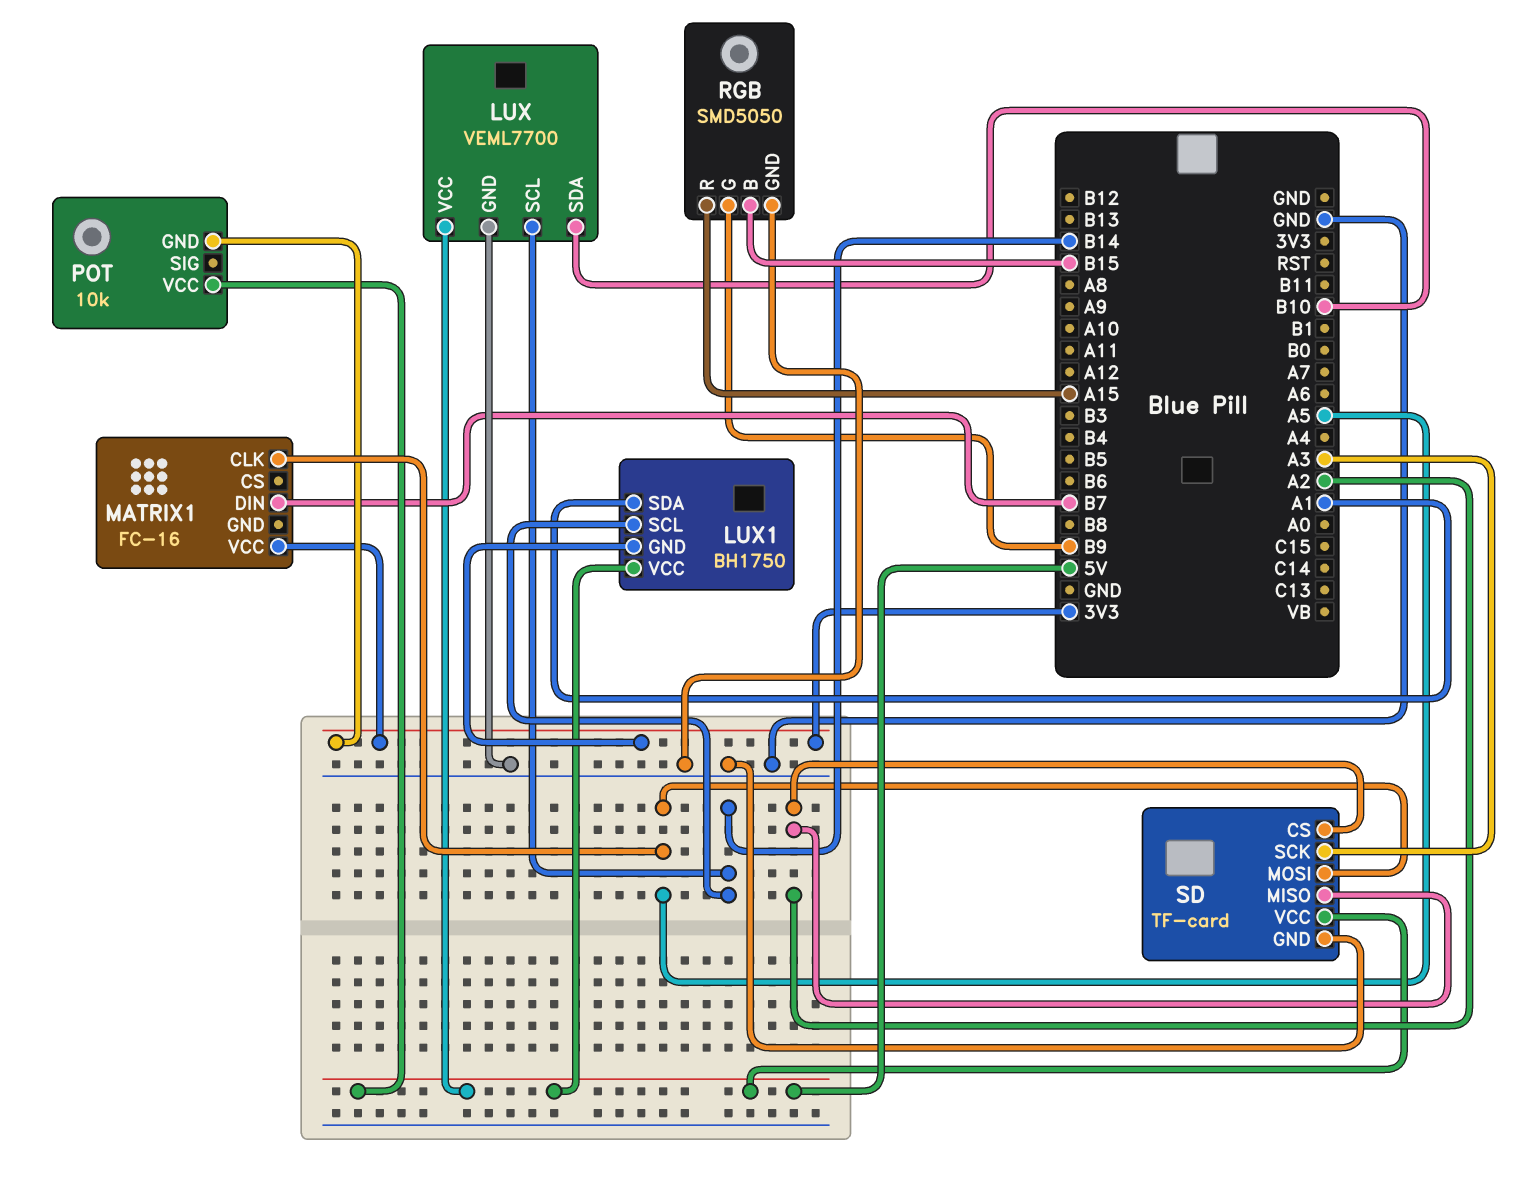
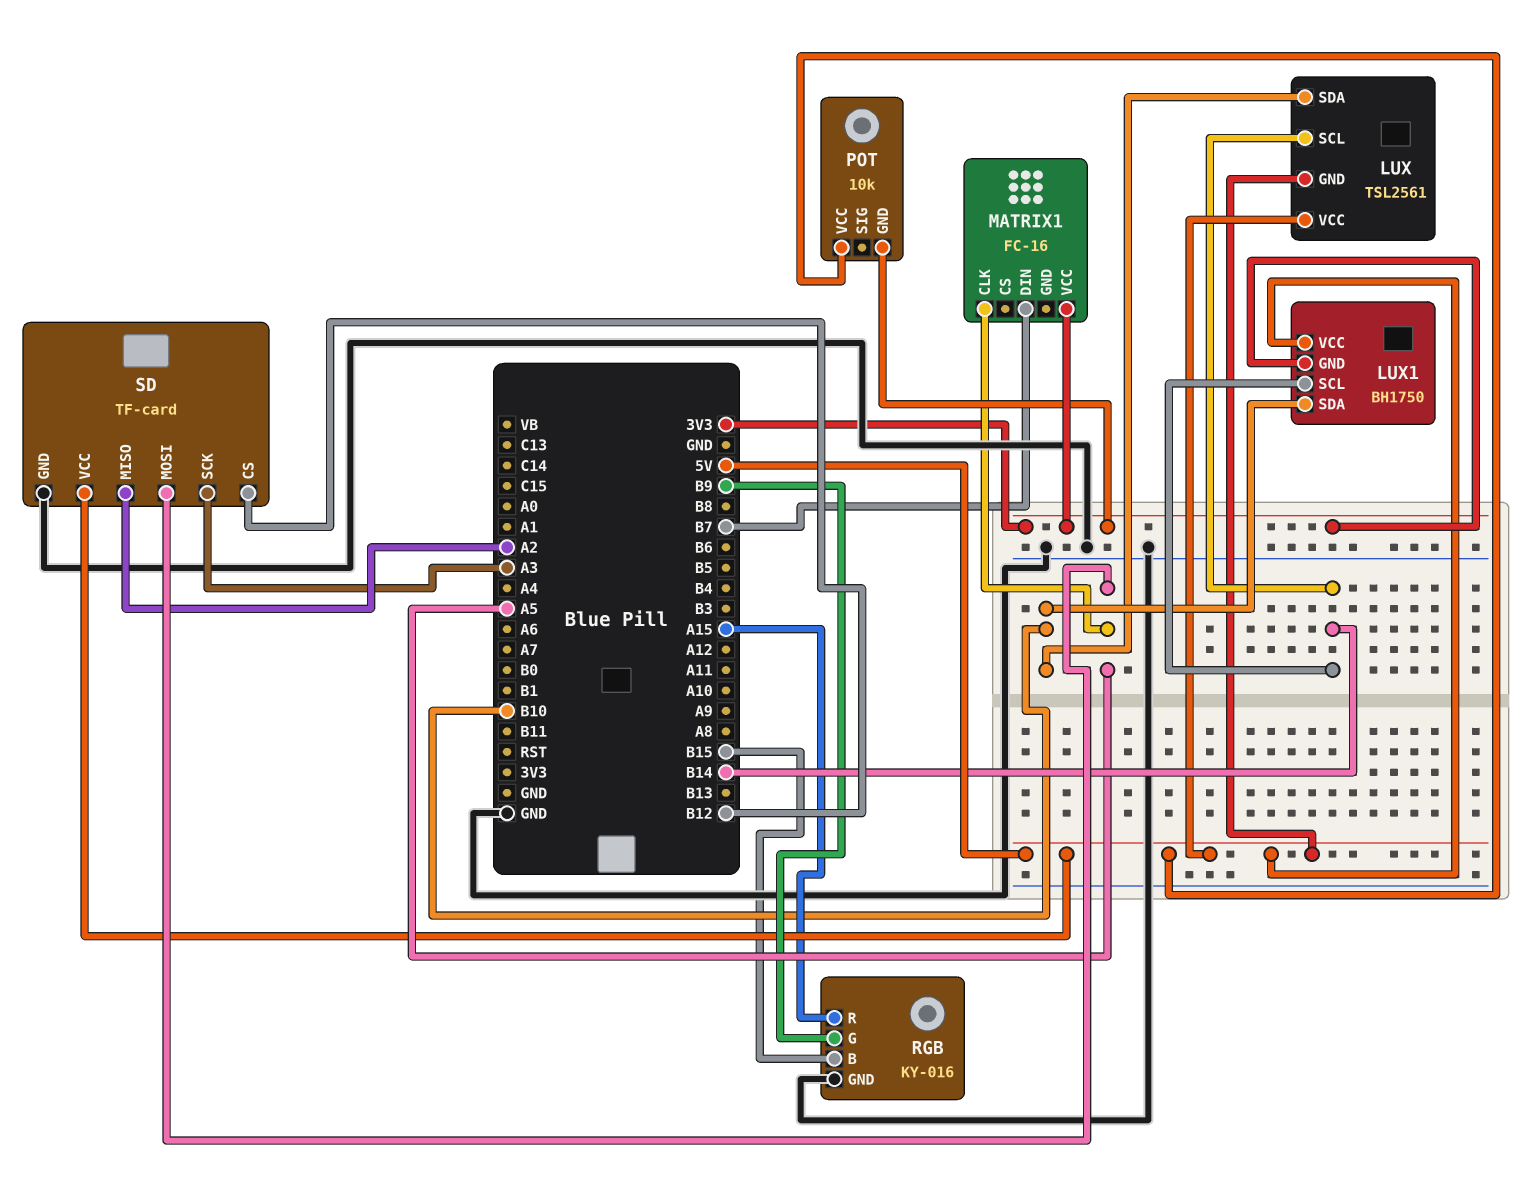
LUX: VEML7700 -> TSL2561
LUX pin GND: GND -> 5V
LUX1 pin SDA: A1 -> B10
RGB: SMD5050 -> KY-016
SD pin CS: A2 -> B12

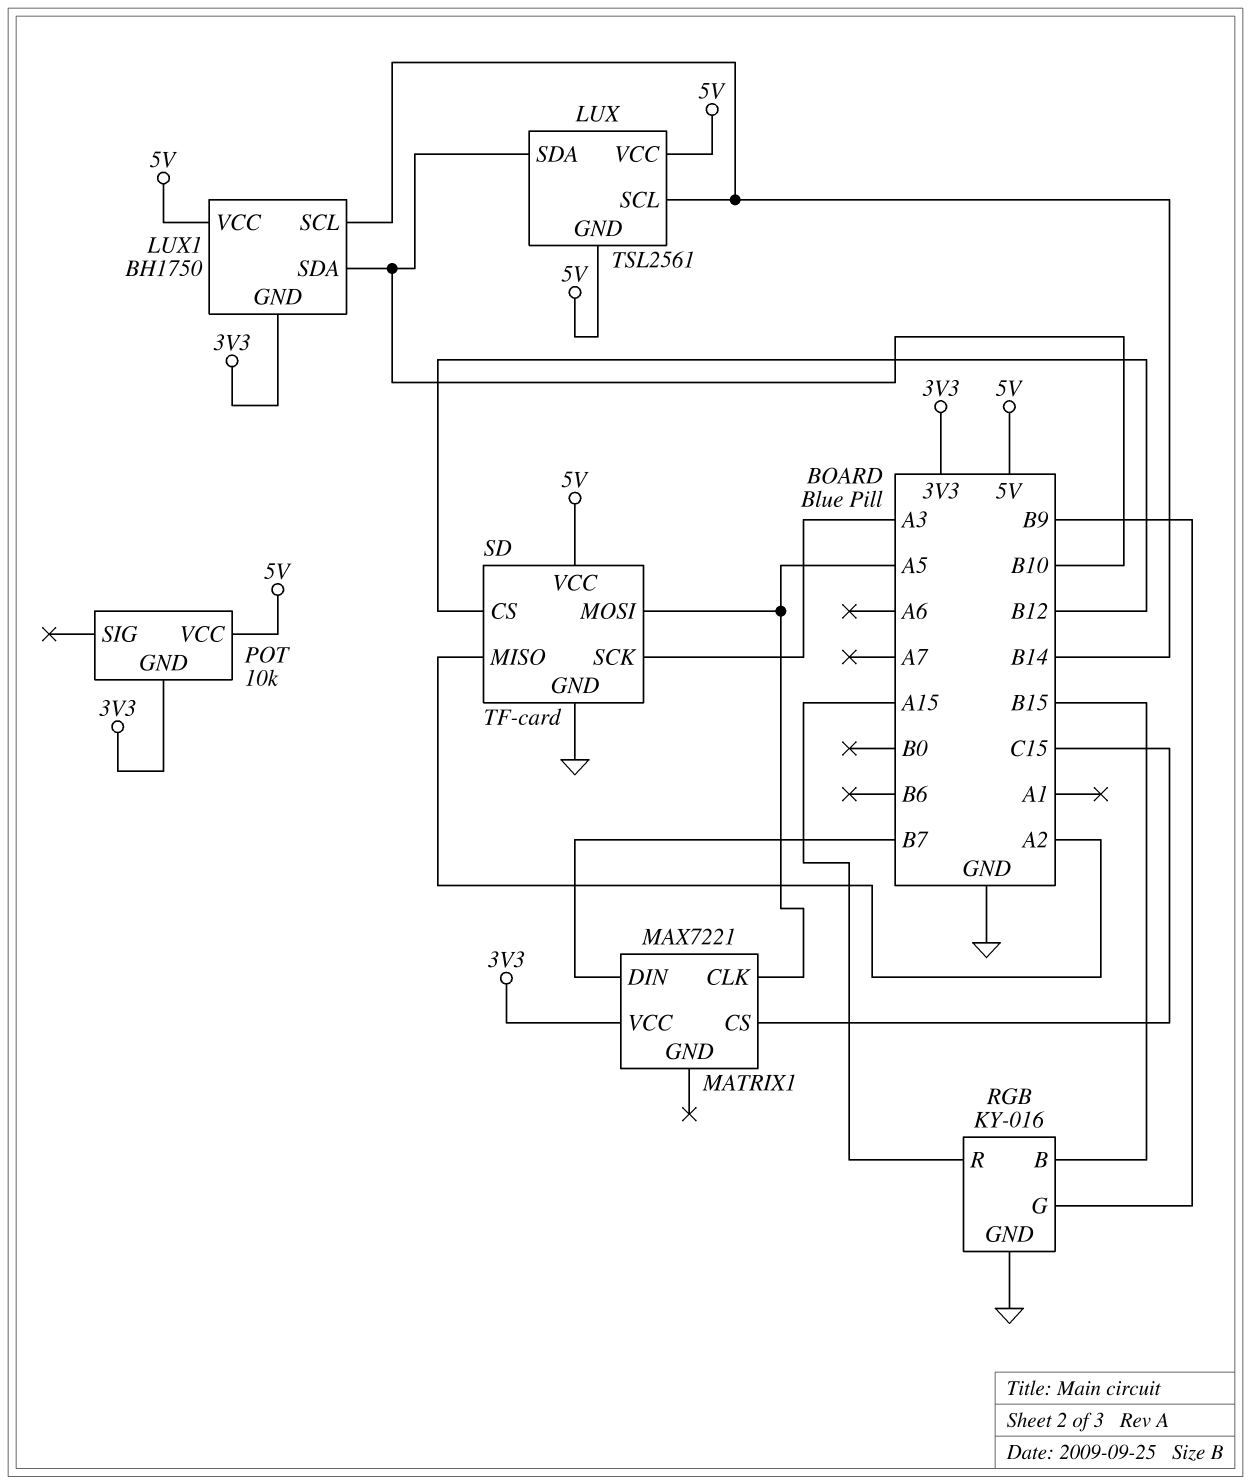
MATRIX1: FC-16 -> MAX7221
MATRIX1 pin CS: none -> C15

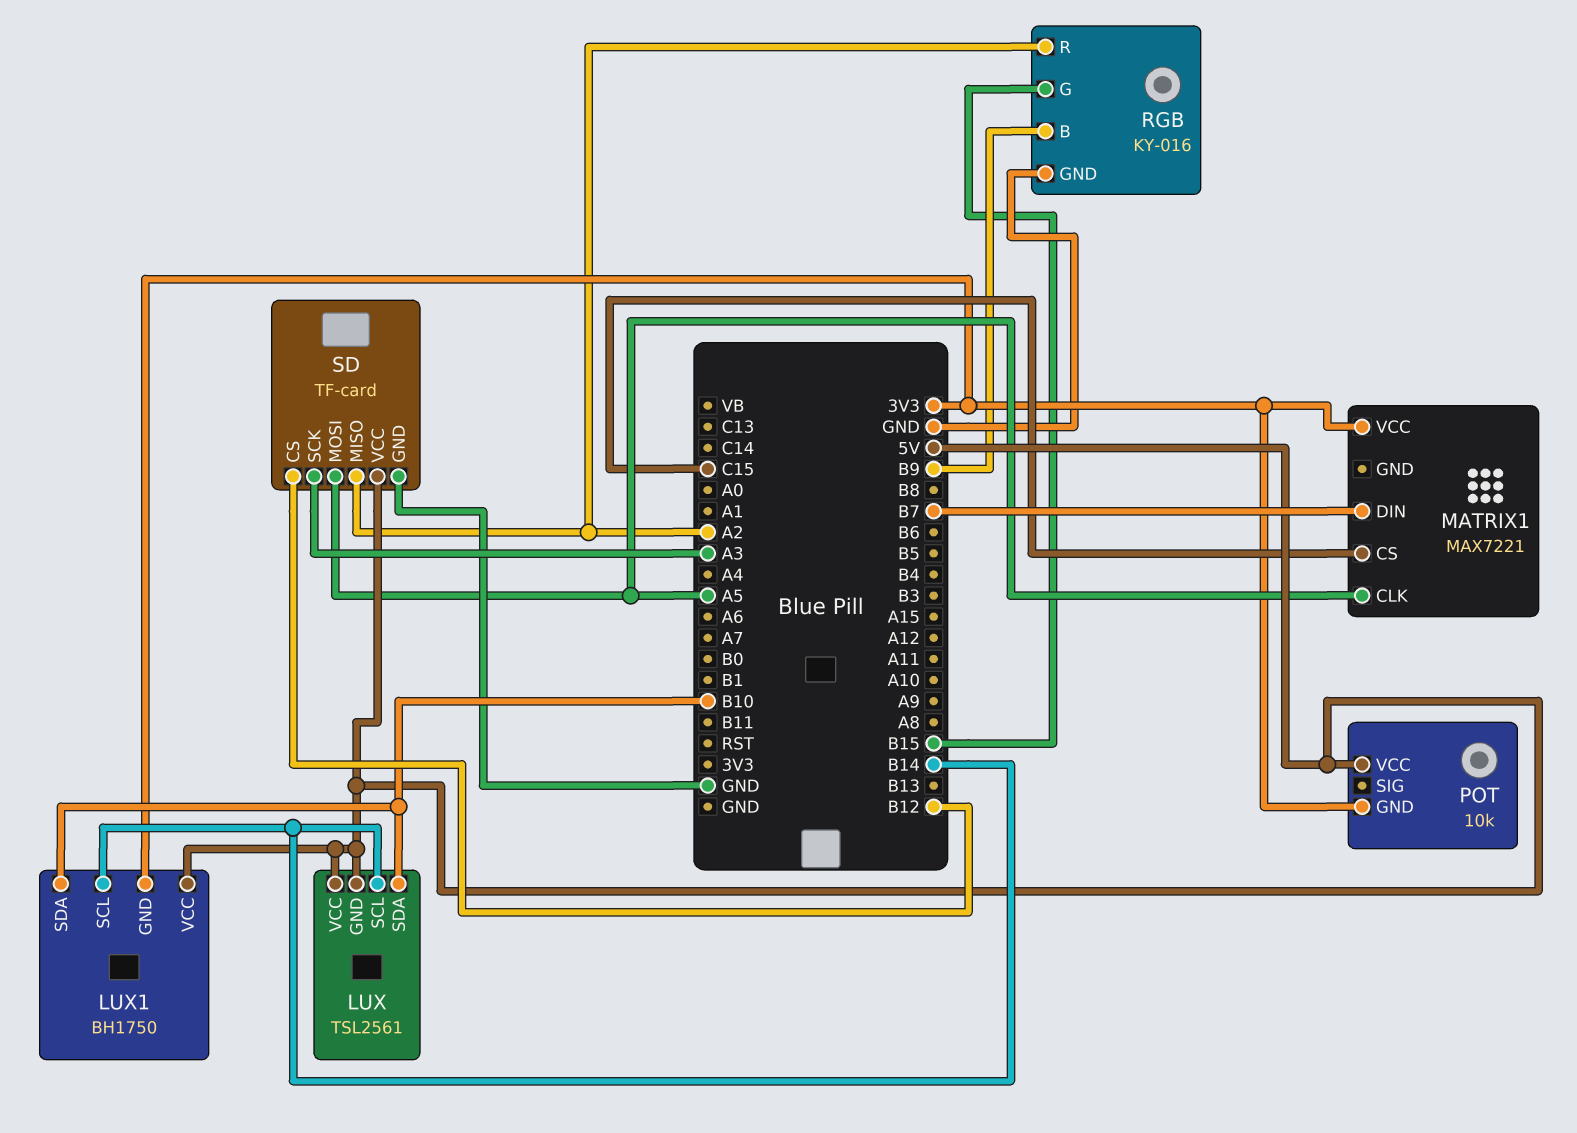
RGB pin B: B15 -> B9
RGB pin G: B9 -> B15
RGB pin R: A15 -> A2

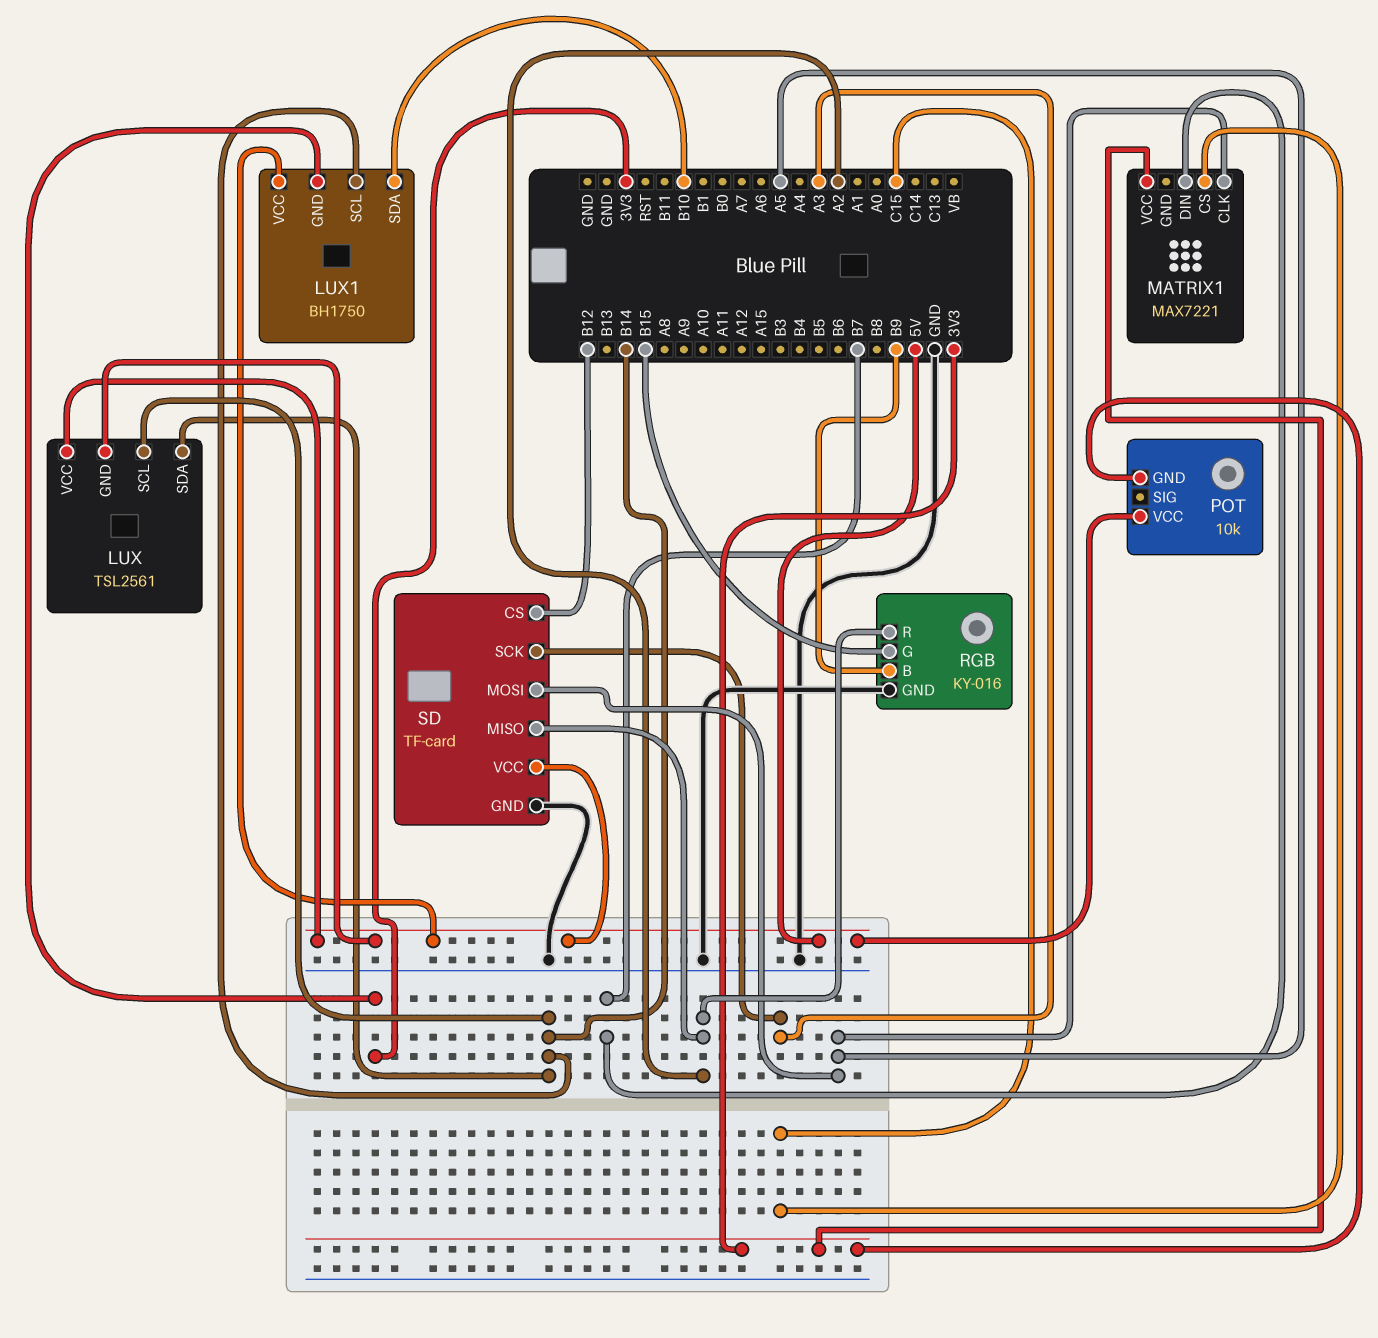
LUX pin SDA: B10 -> B14

